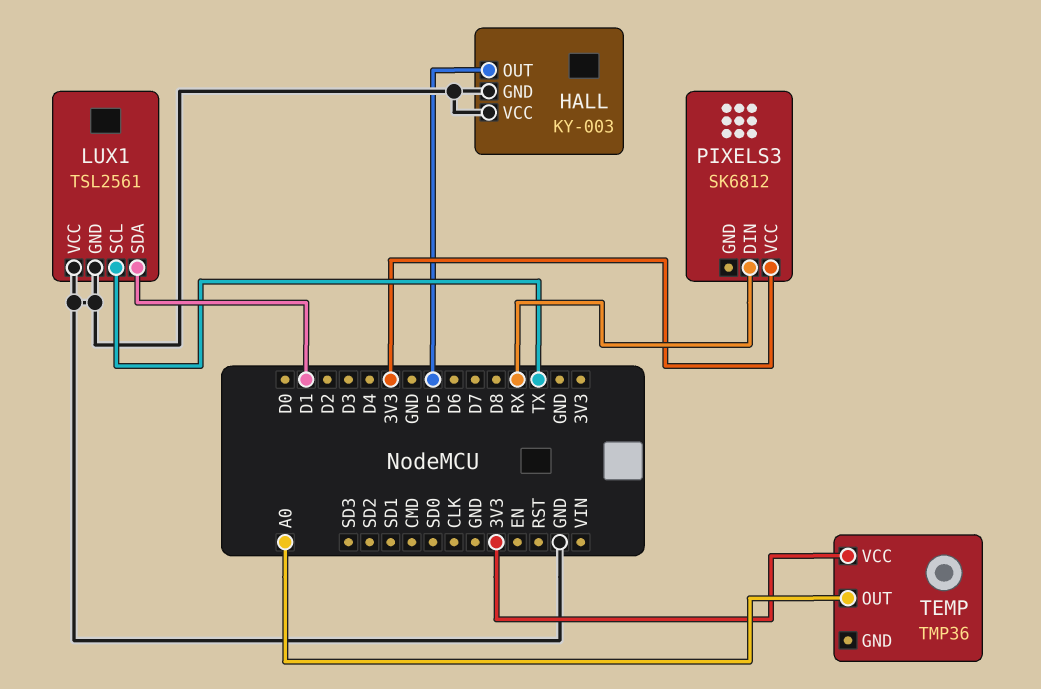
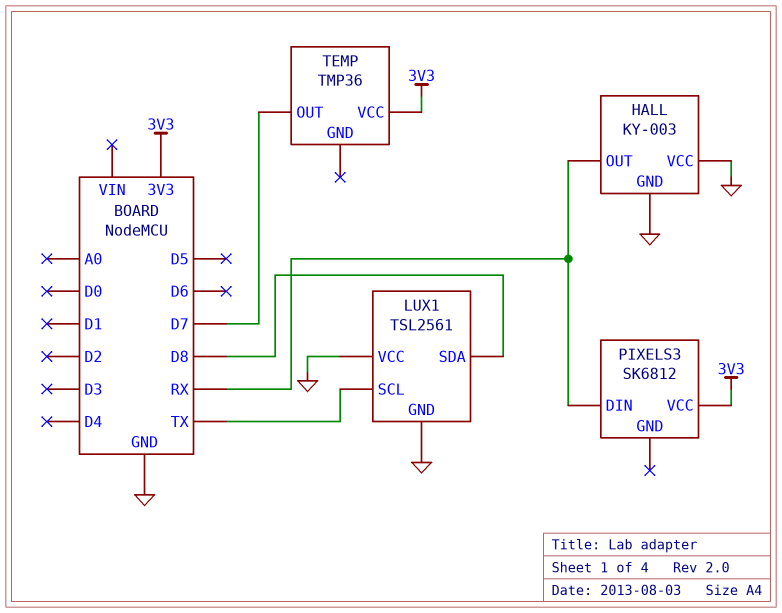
HALL pin OUT: D5 -> RX
LUX1 pin SDA: D1 -> D8
TEMP pin OUT: A0 -> D7

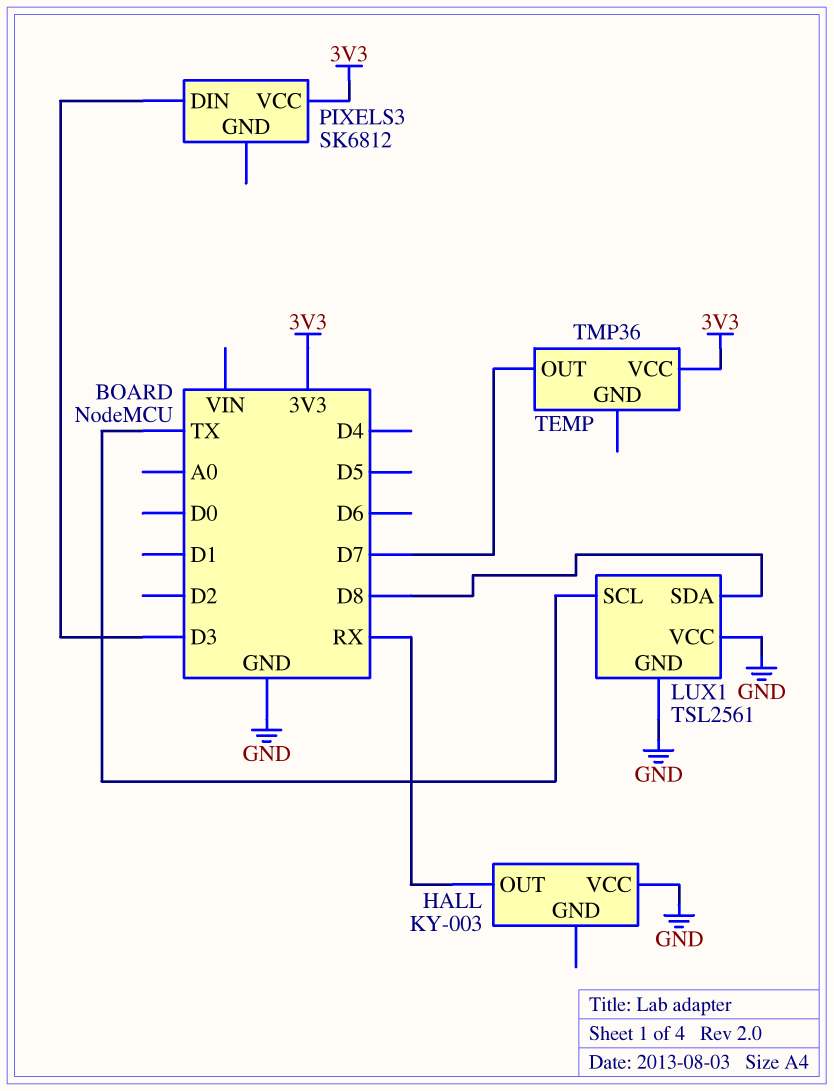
HALL pin GND: GND -> none
PIXELS3 pin DIN: RX -> D3

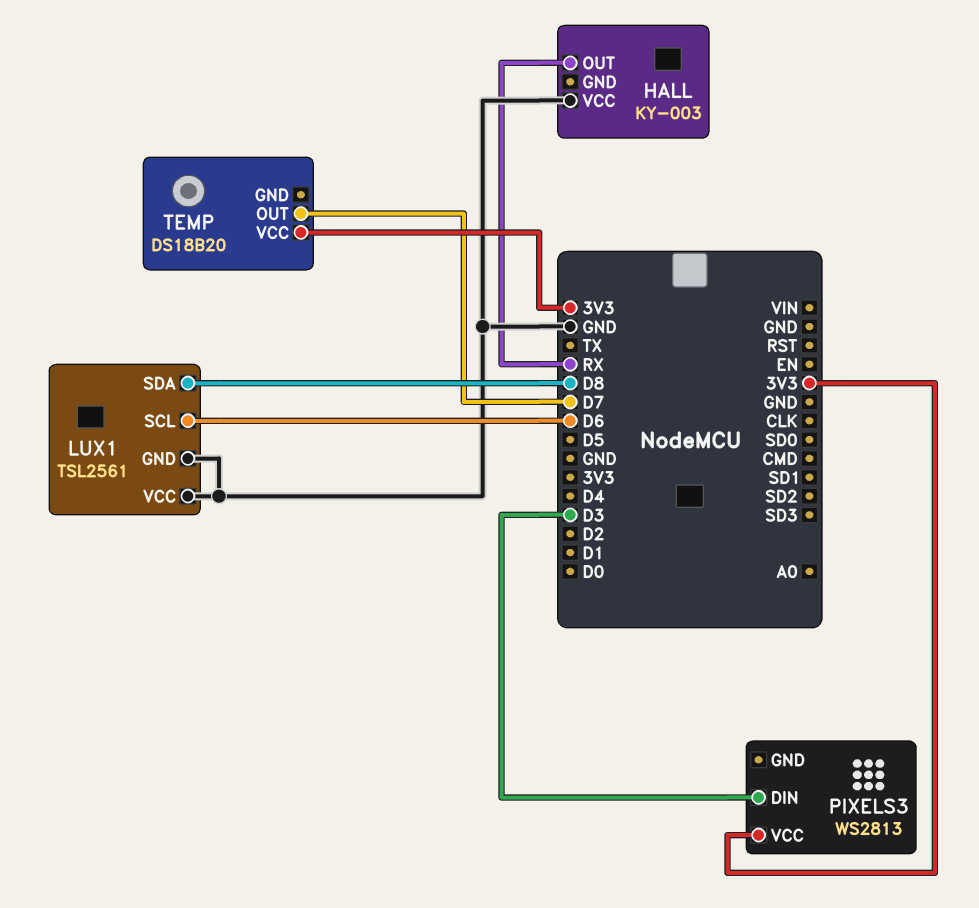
LUX1 pin SCL: TX -> D6
PIXELS3: SK6812 -> WS2813
TEMP: TMP36 -> DS18B20

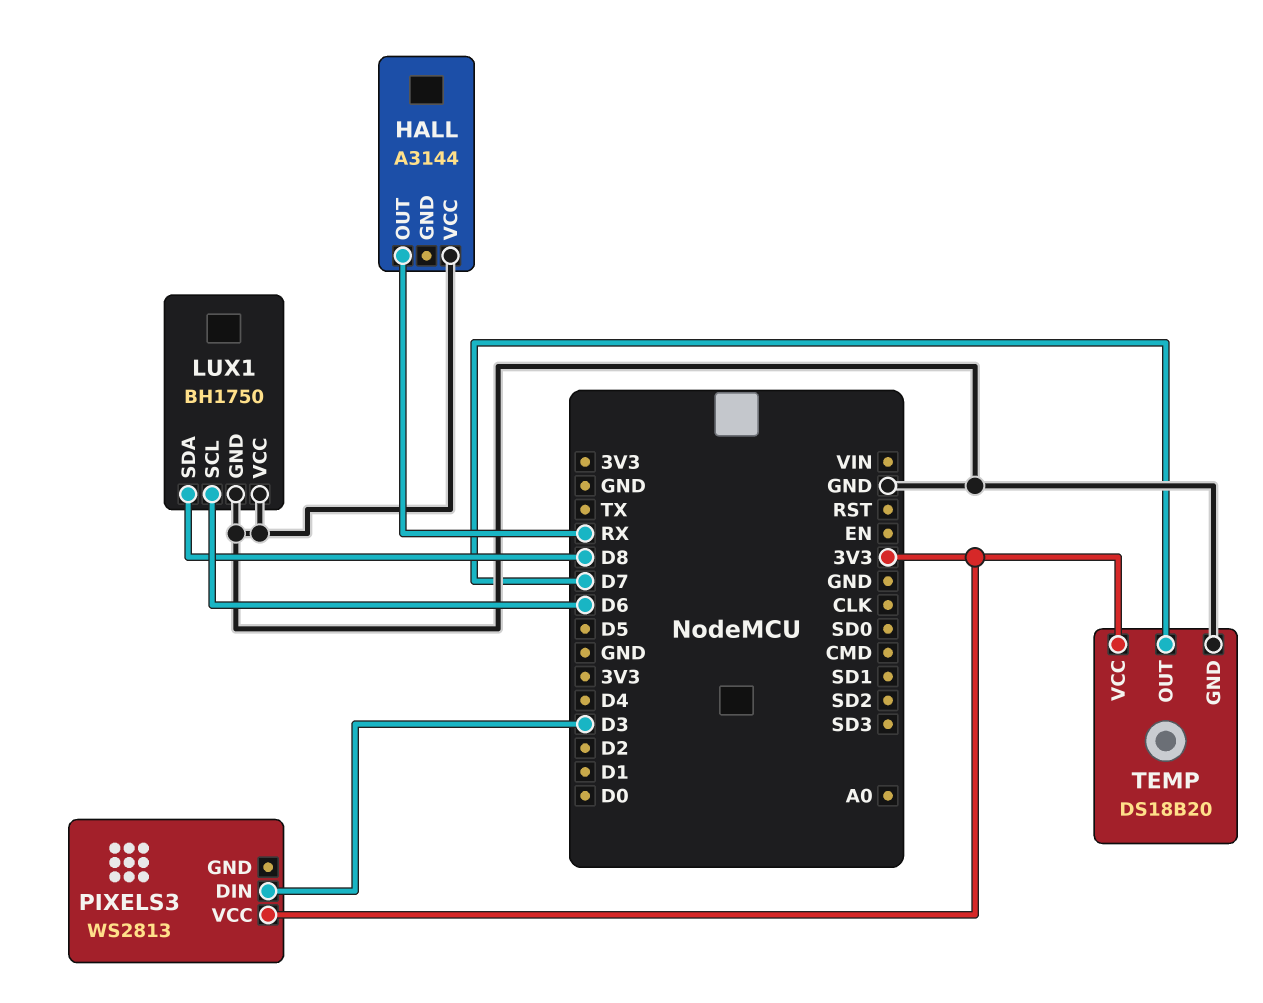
HALL: KY-003 -> A3144
LUX1: TSL2561 -> BH1750
TEMP pin GND: none -> GND

